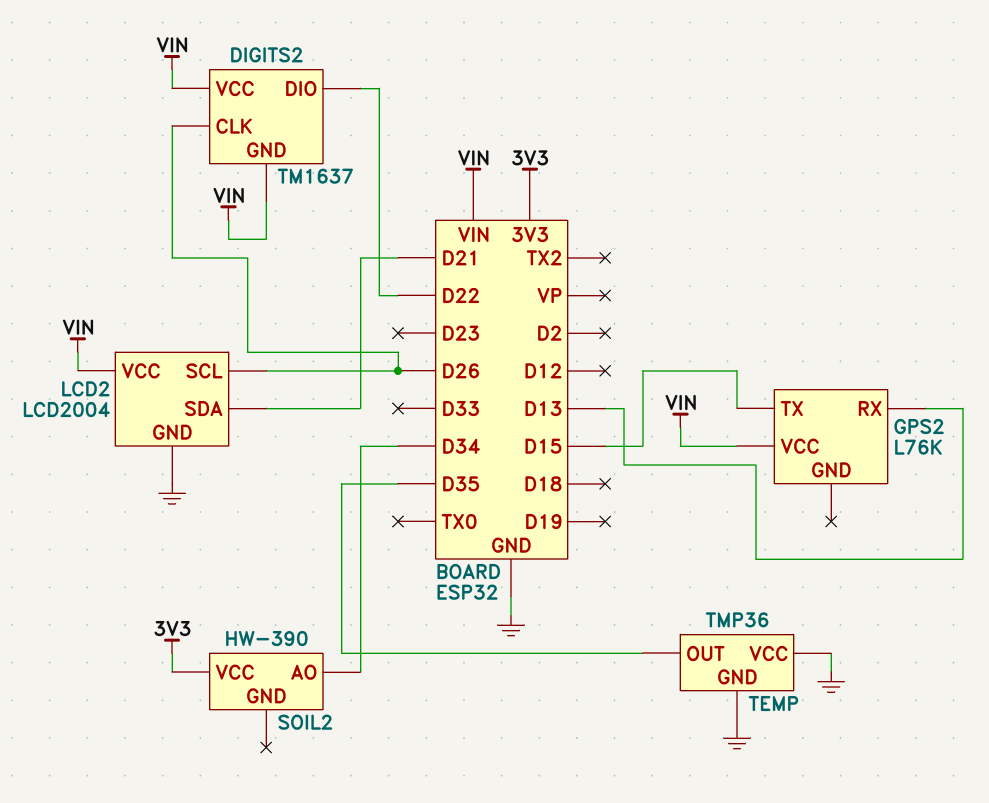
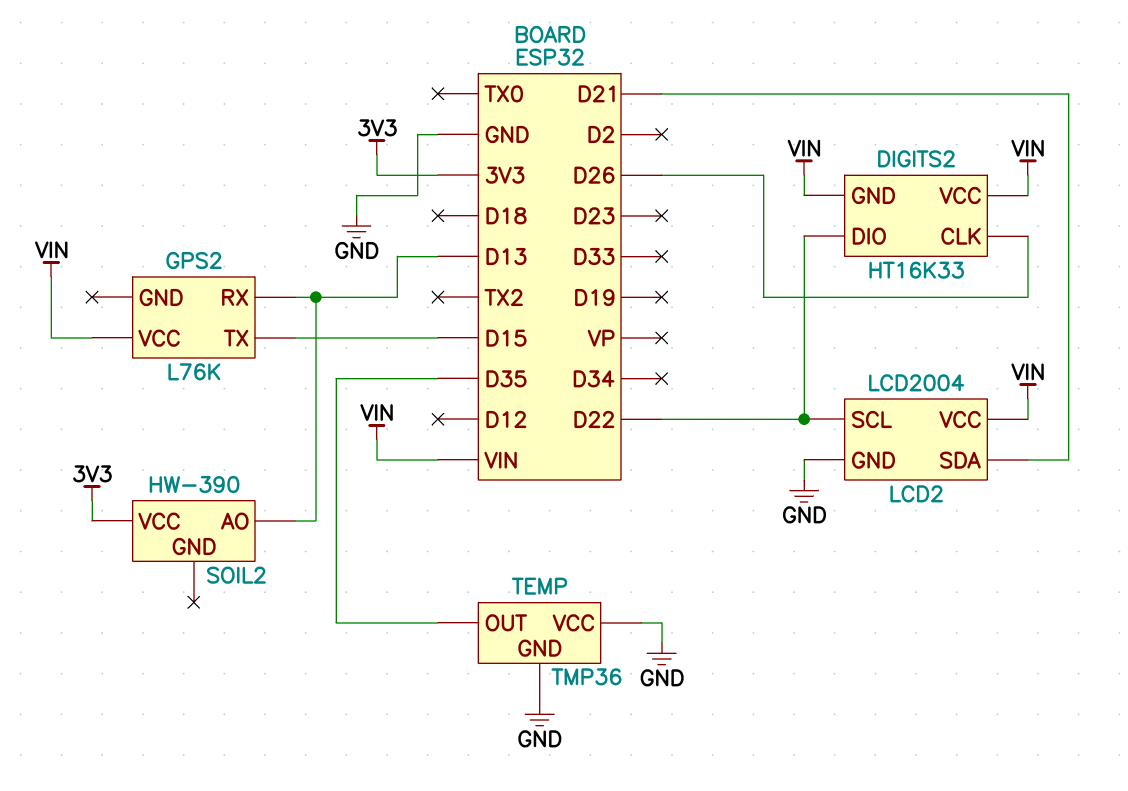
DIGITS2: TM1637 -> HT16K33
LCD2 pin SCL: D26 -> D22
SOIL2 pin AO: D34 -> D13

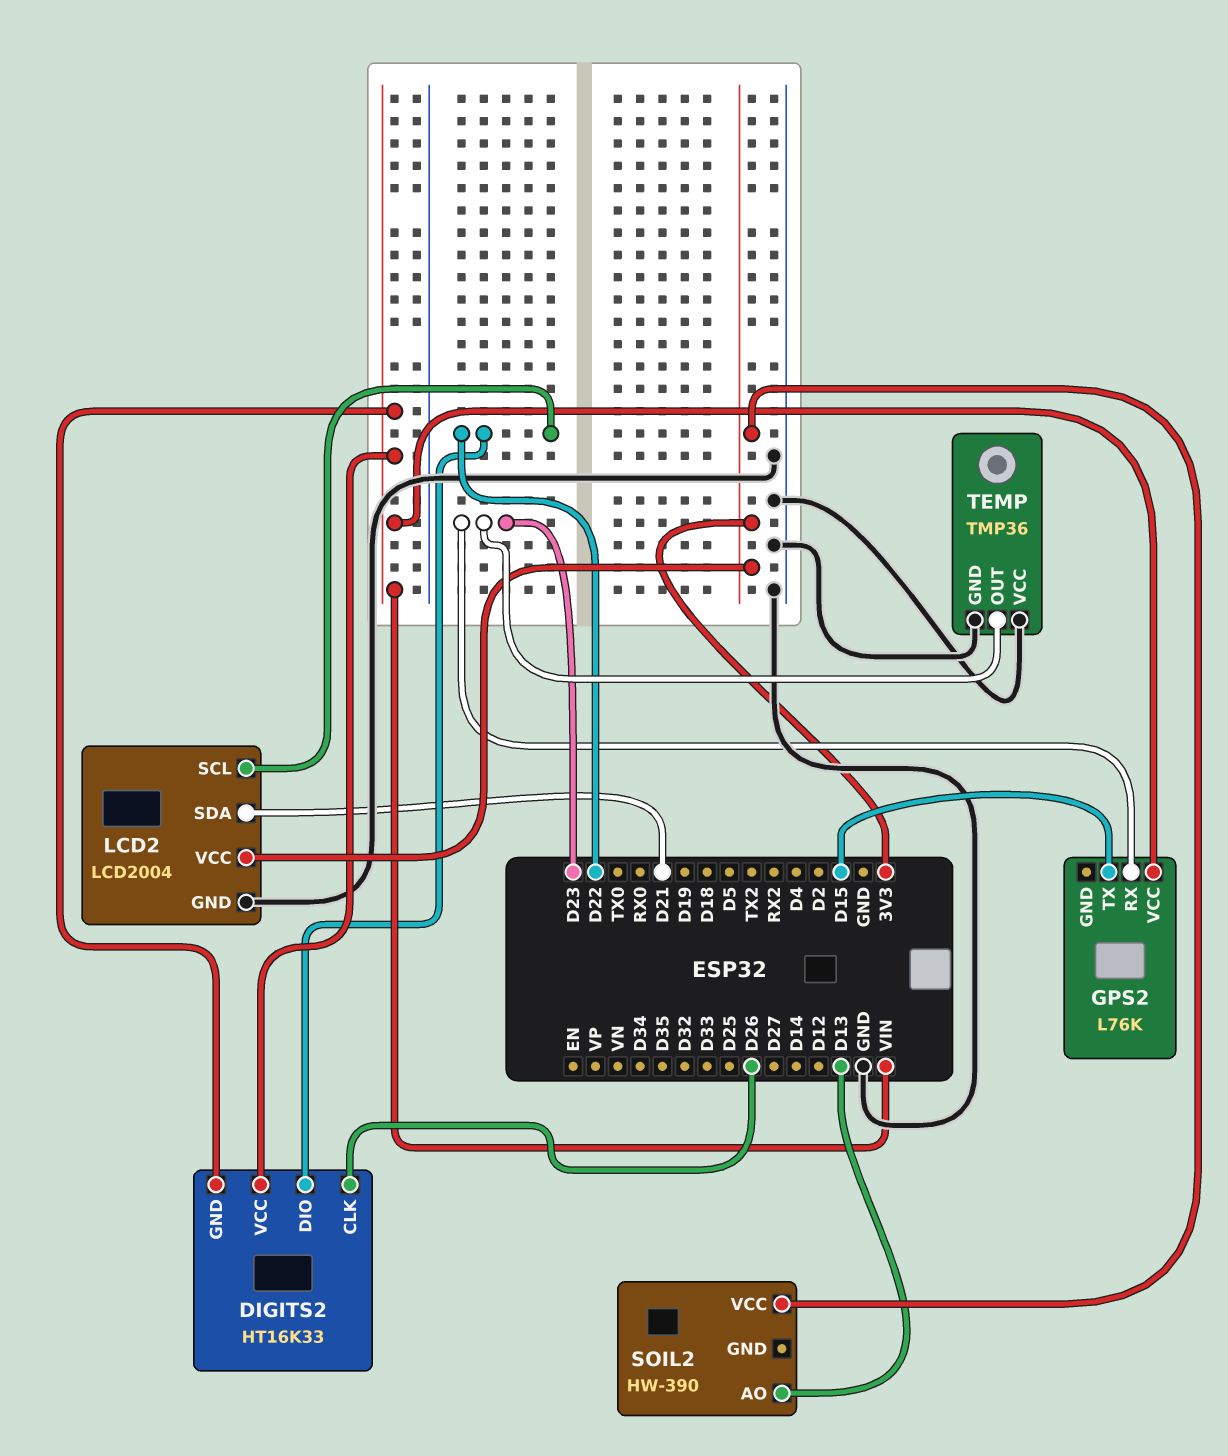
GPS2 pin RX: D13 -> D23
LCD2 pin VCC: VIN -> 3V3
TEMP pin OUT: D35 -> D23

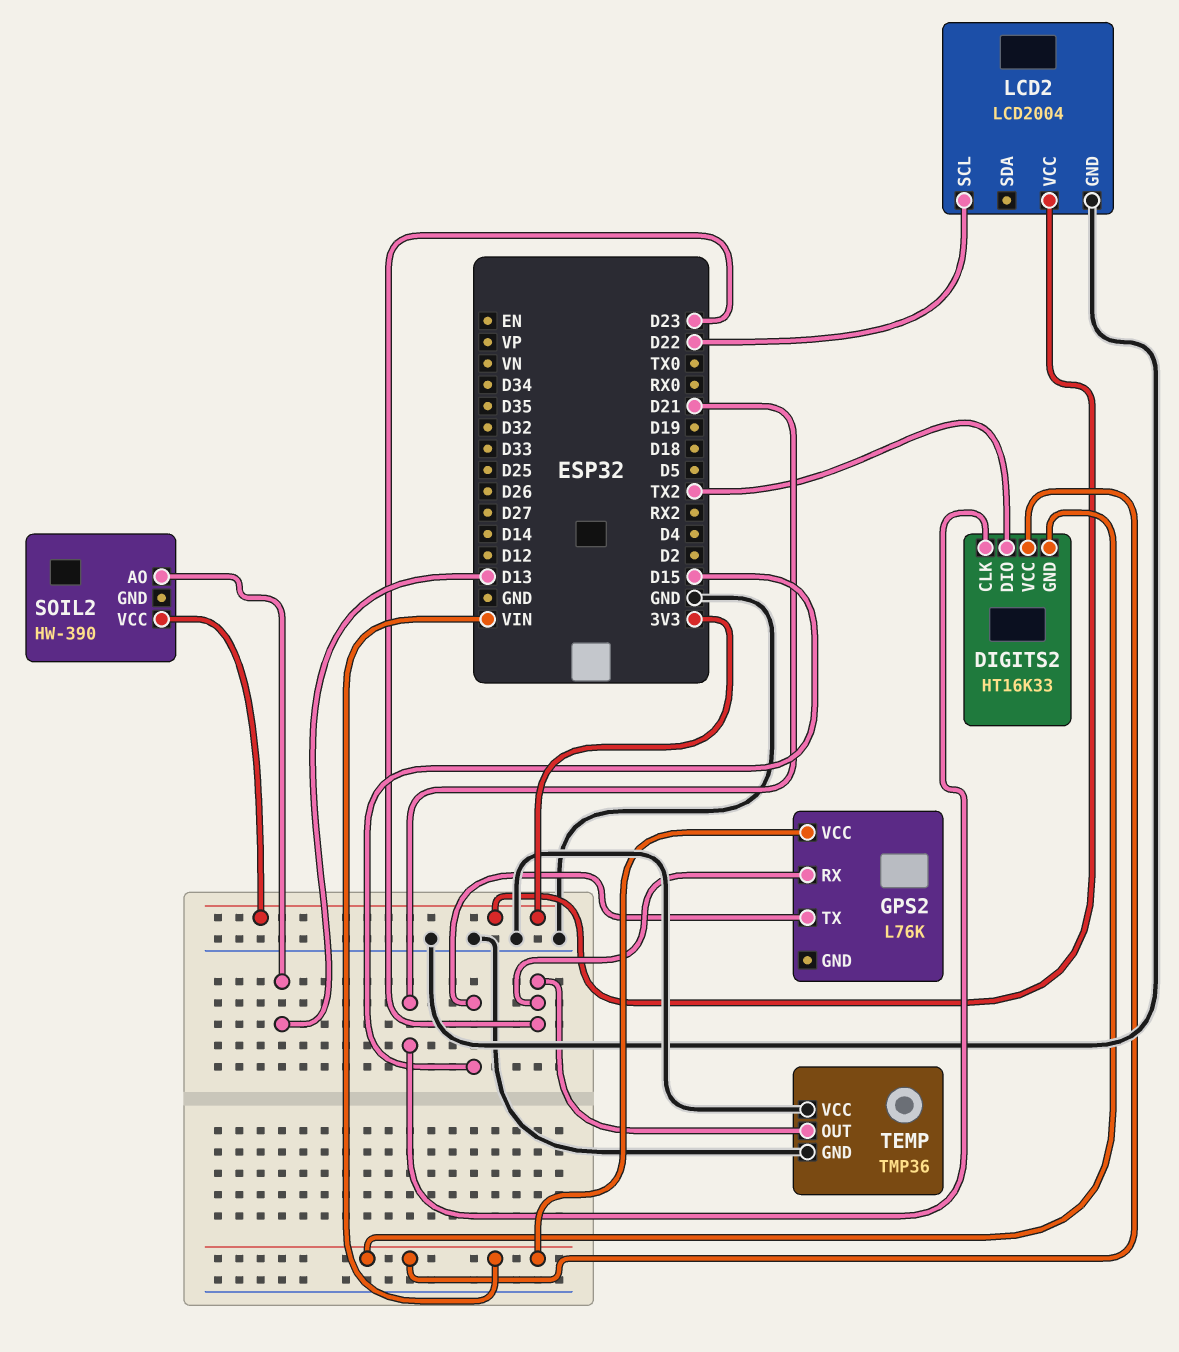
DIGITS2 pin CLK: D26 -> D21
DIGITS2 pin DIO: D22 -> TX2
LCD2 pin SDA: D21 -> none

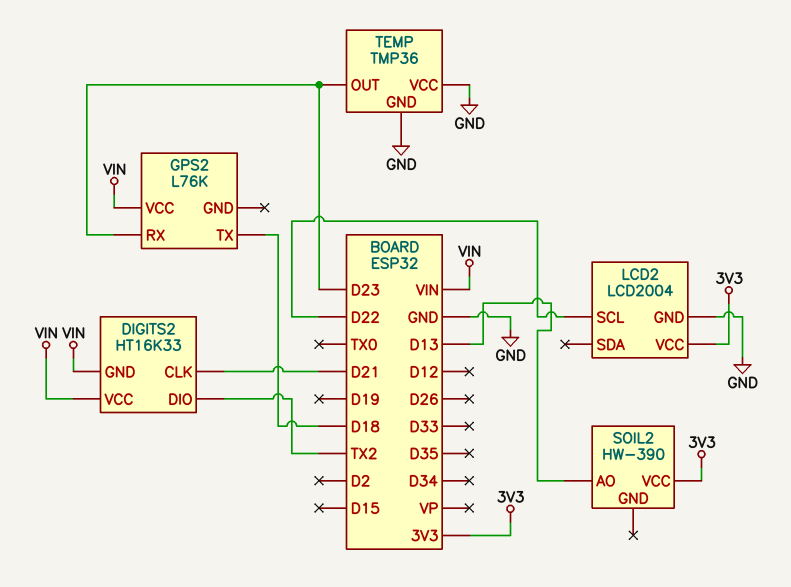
GPS2 pin TX: D15 -> D18

